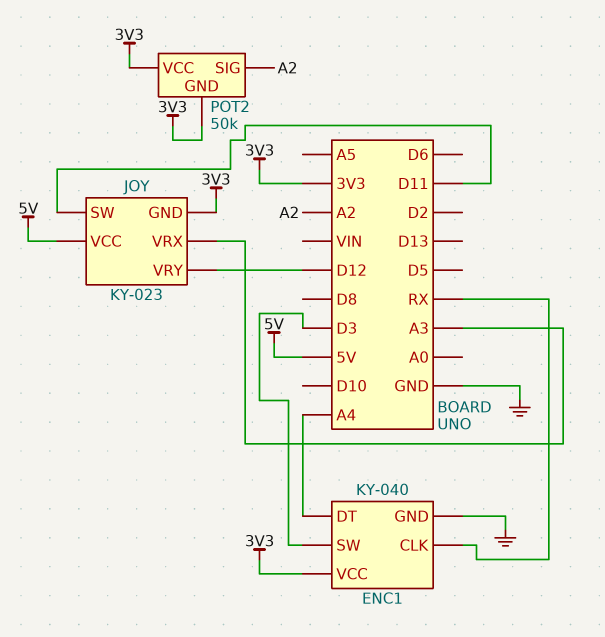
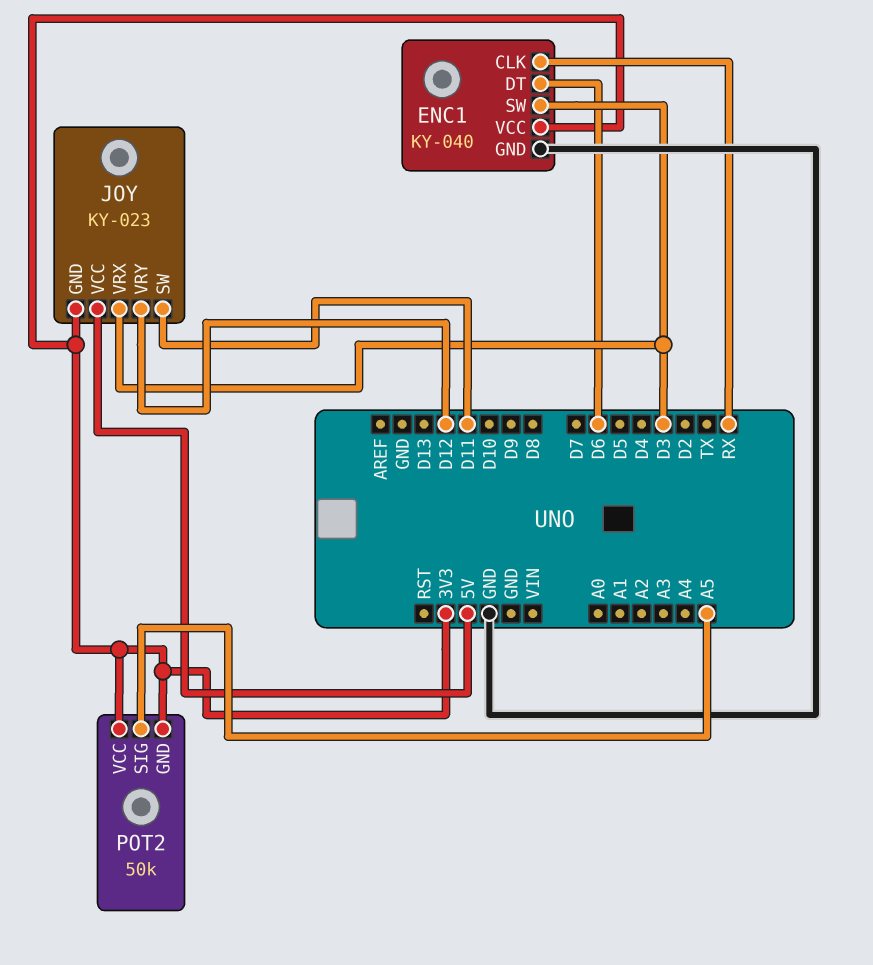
ENC1 pin DT: A4 -> D6
JOY pin VRX: A3 -> D3
POT2 pin SIG: A2 -> A5

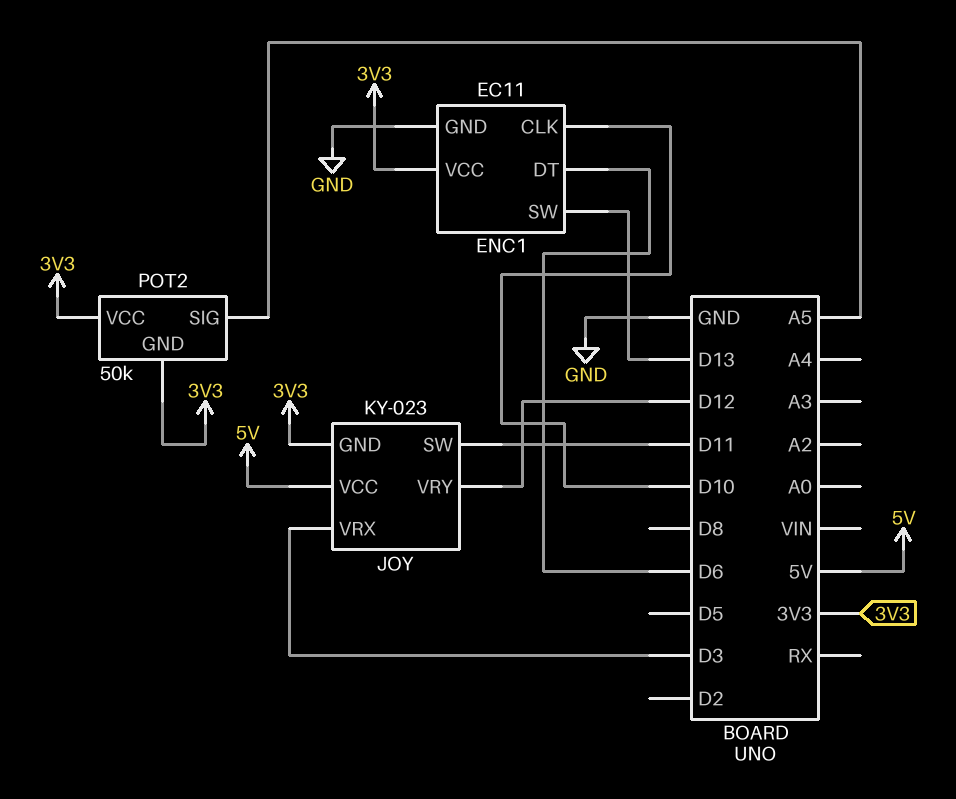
ENC1: KY-040 -> EC11
ENC1 pin CLK: RX -> D10
ENC1 pin SW: D3 -> D13

